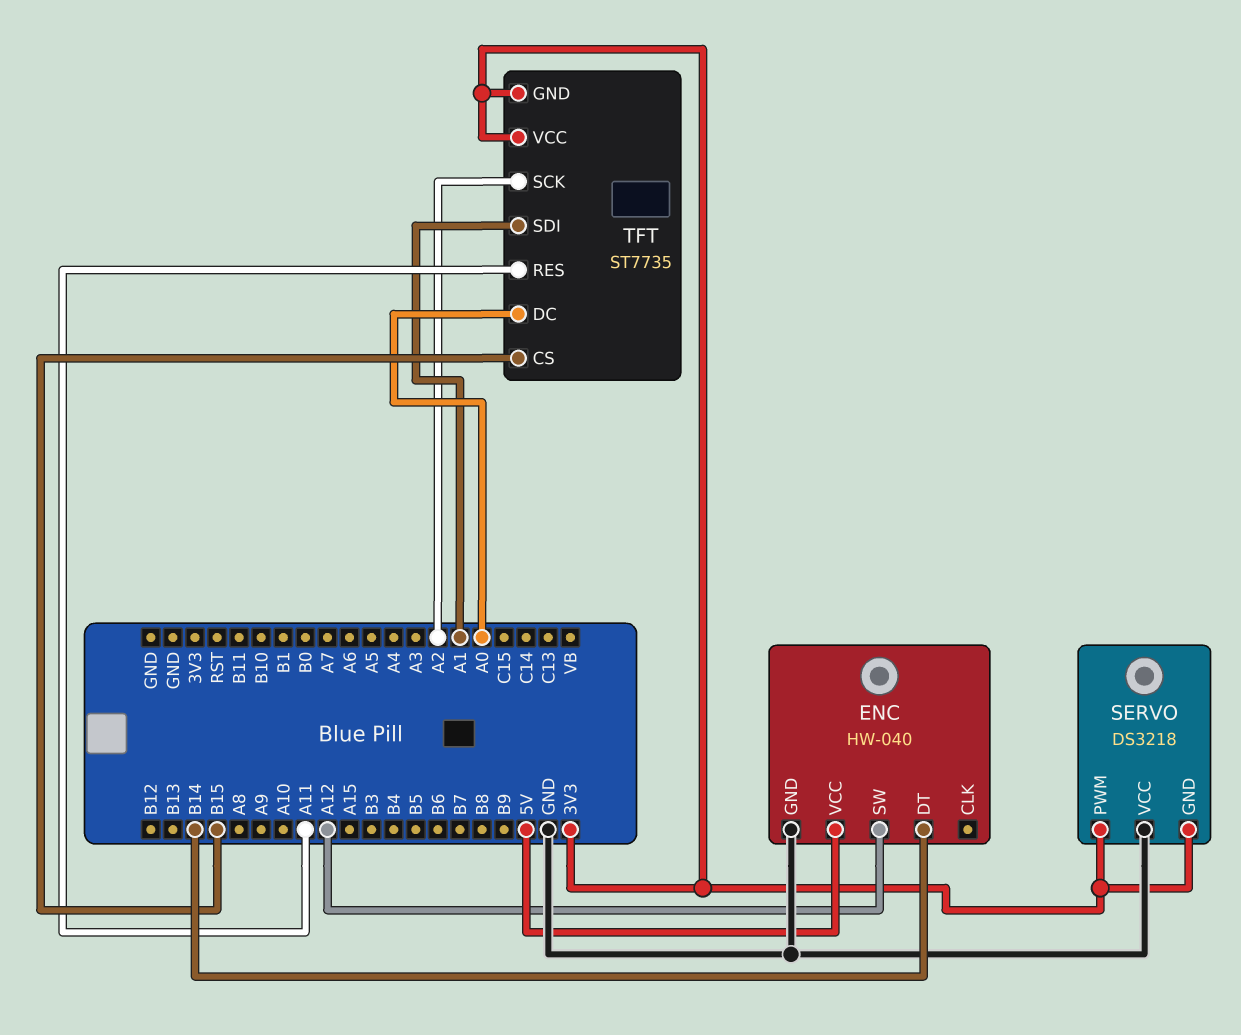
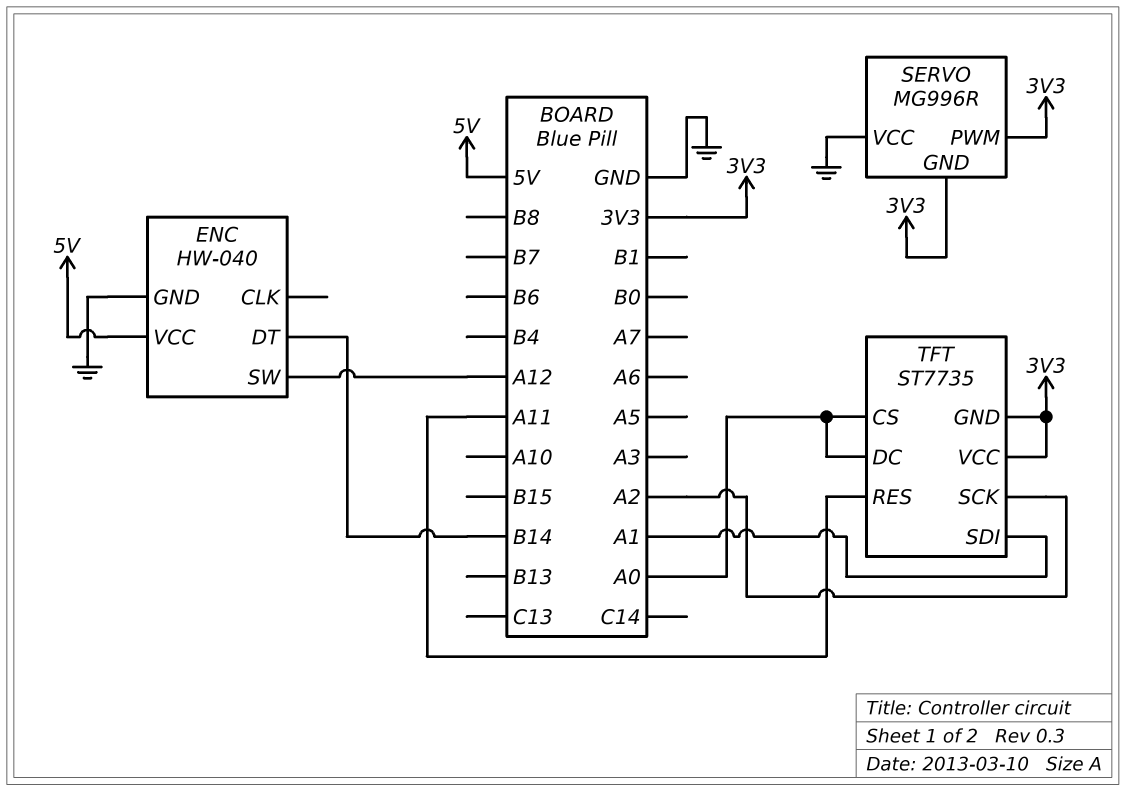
SERVO: DS3218 -> MG996R
TFT pin CS: B15 -> A0

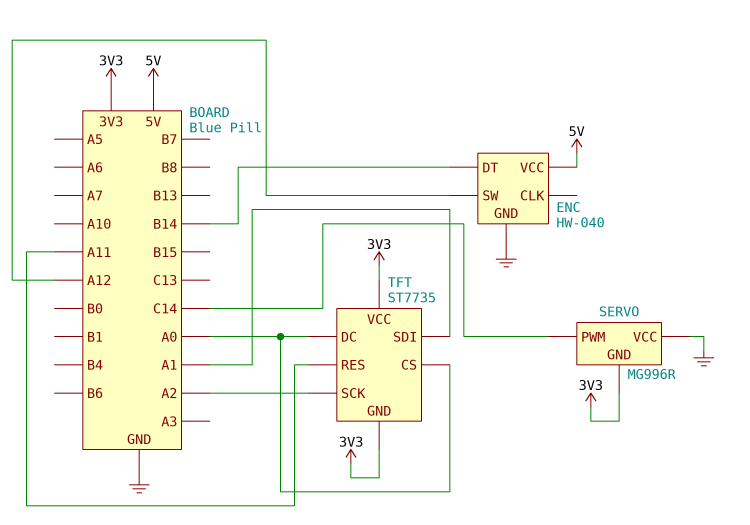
SERVO pin PWM: 3V3 -> C14

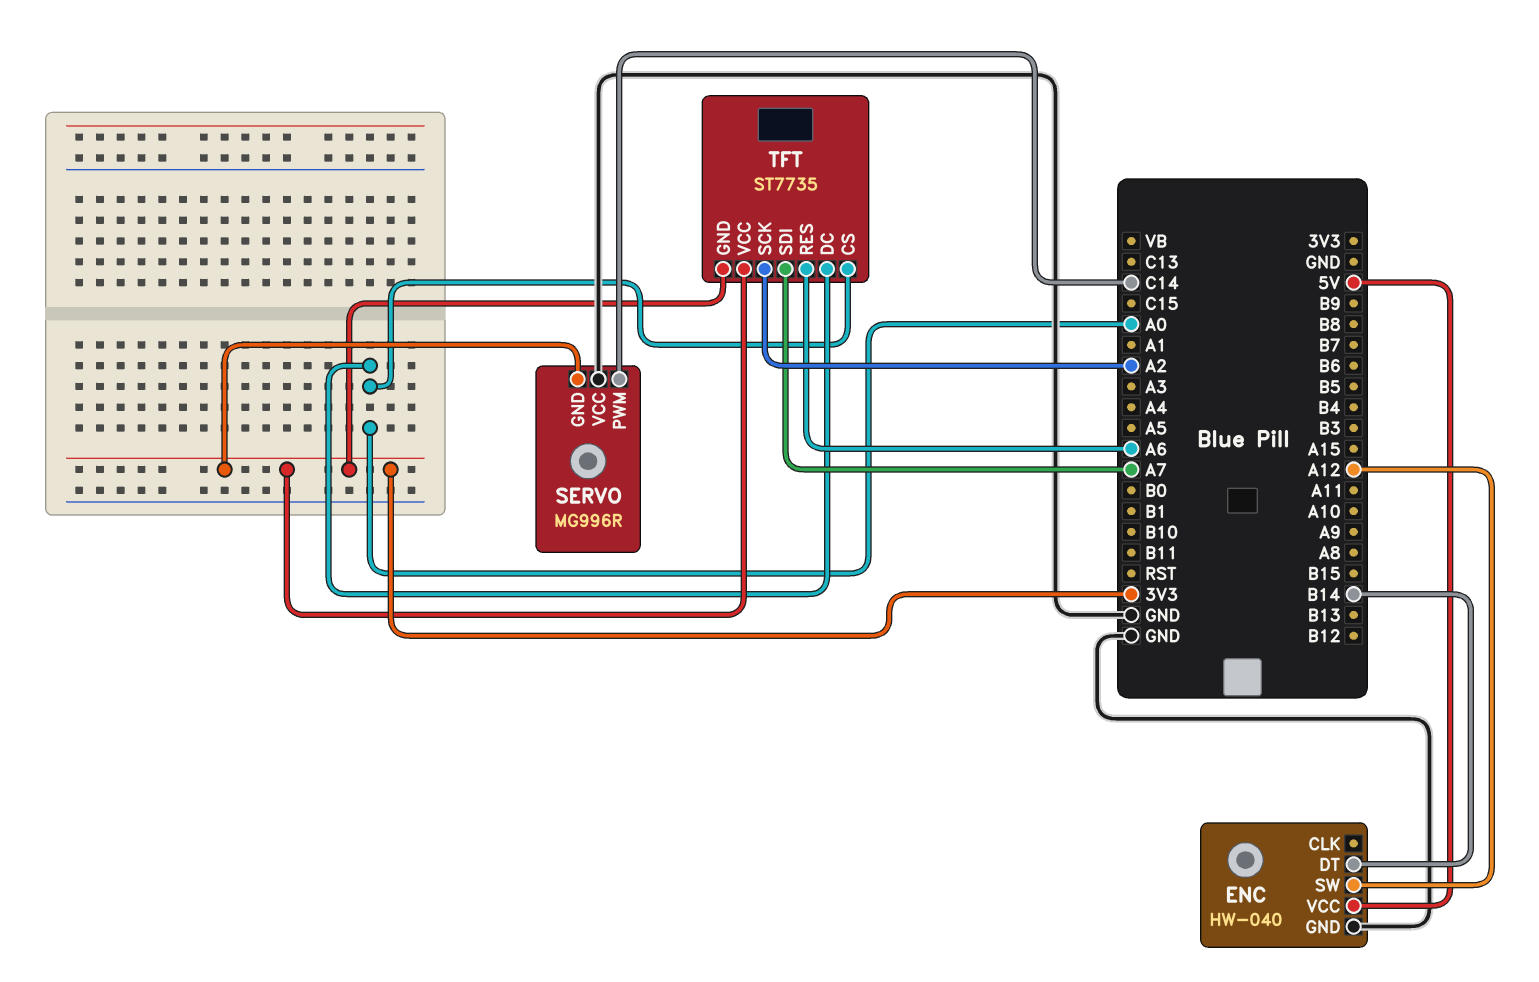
TFT pin RES: A11 -> A6
TFT pin SDI: A1 -> A7

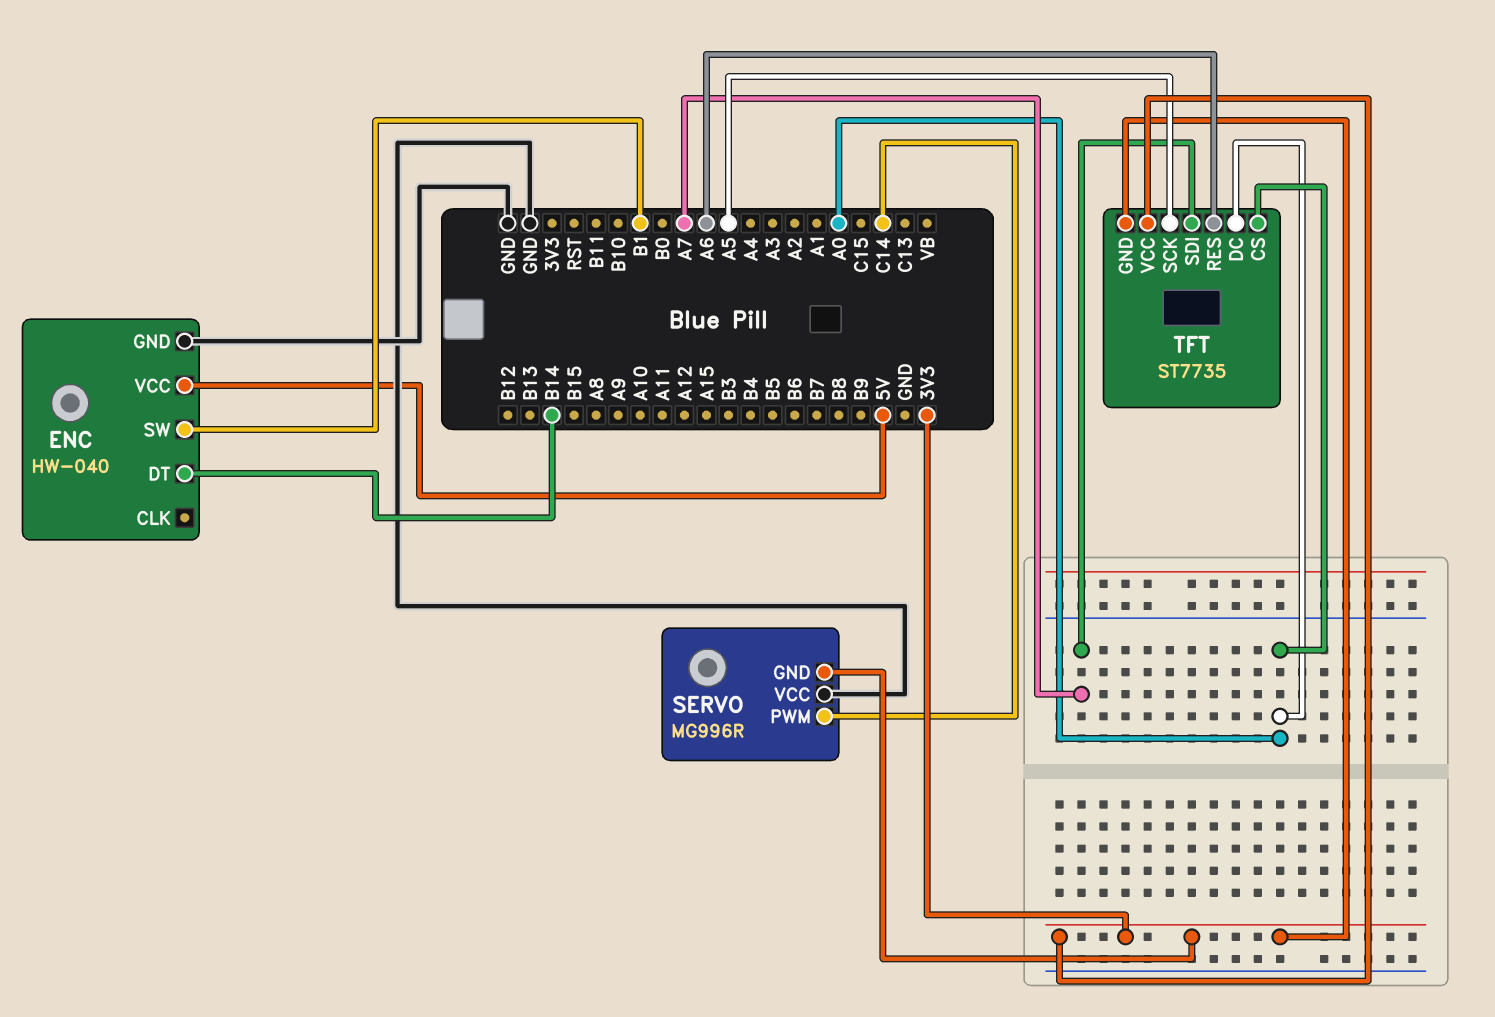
ENC pin SW: A12 -> B1
TFT pin SCK: A2 -> A5

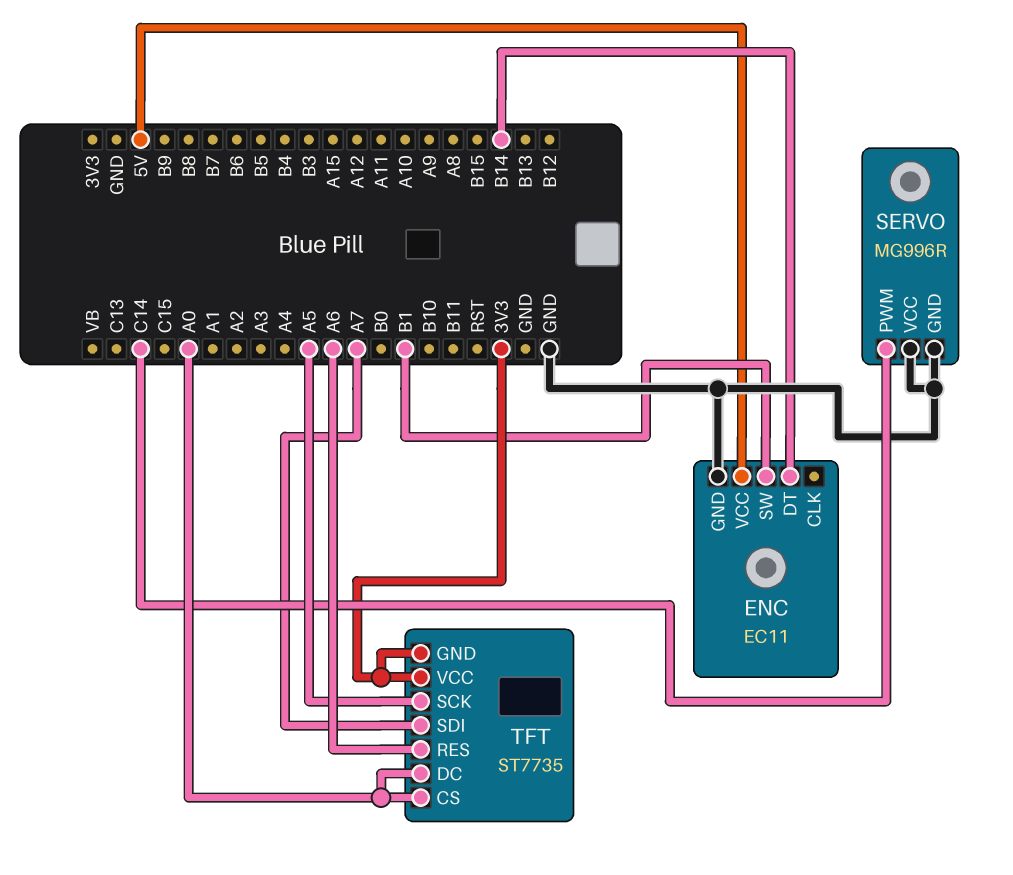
ENC: HW-040 -> EC11
SERVO pin GND: 3V3 -> GND

